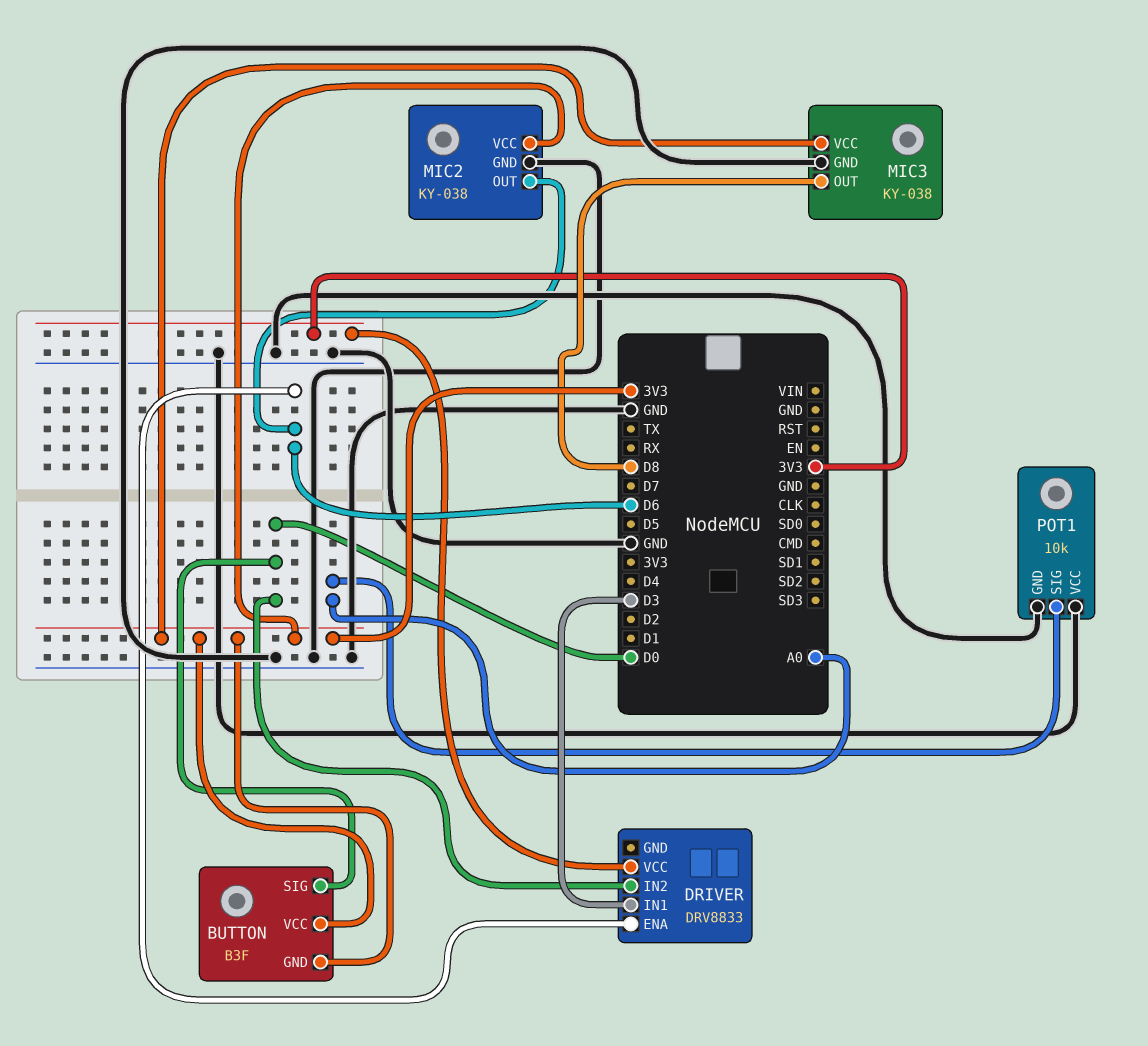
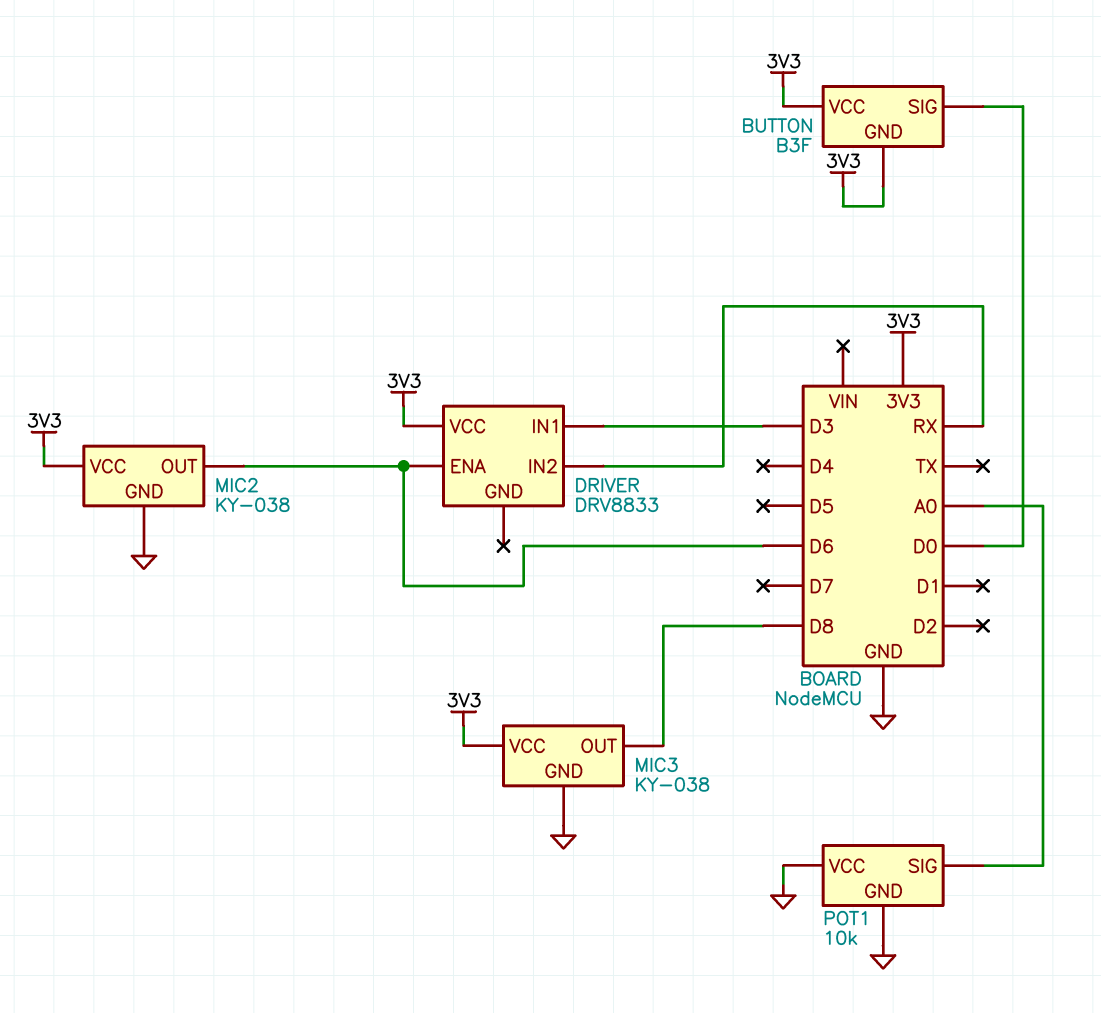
DRIVER pin IN2: D0 -> RX

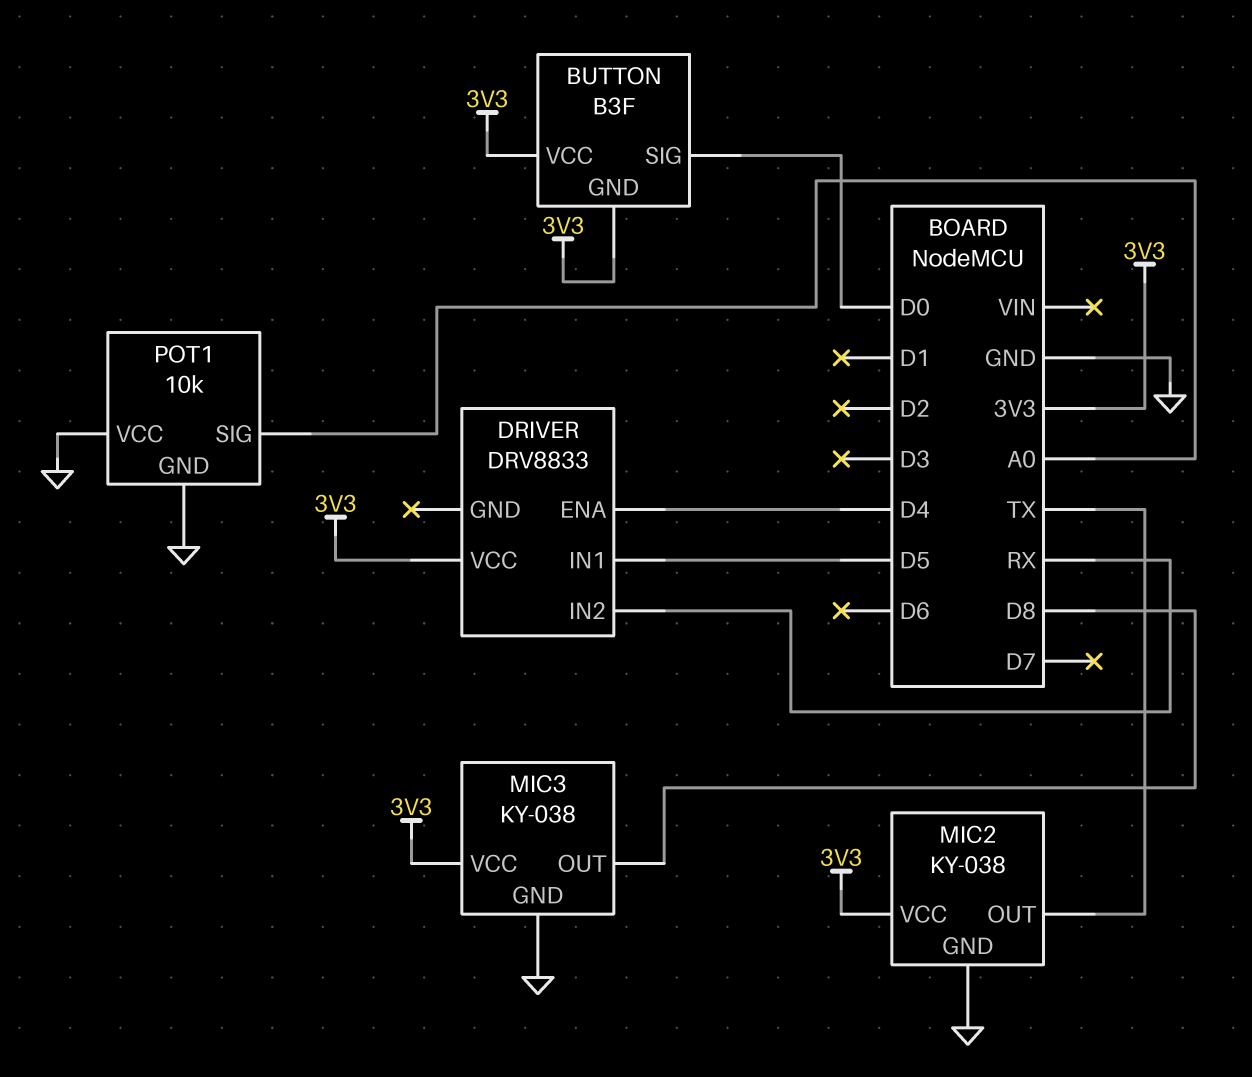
DRIVER pin ENA: D6 -> D4
DRIVER pin IN1: D3 -> D5
MIC2 pin OUT: D6 -> TX

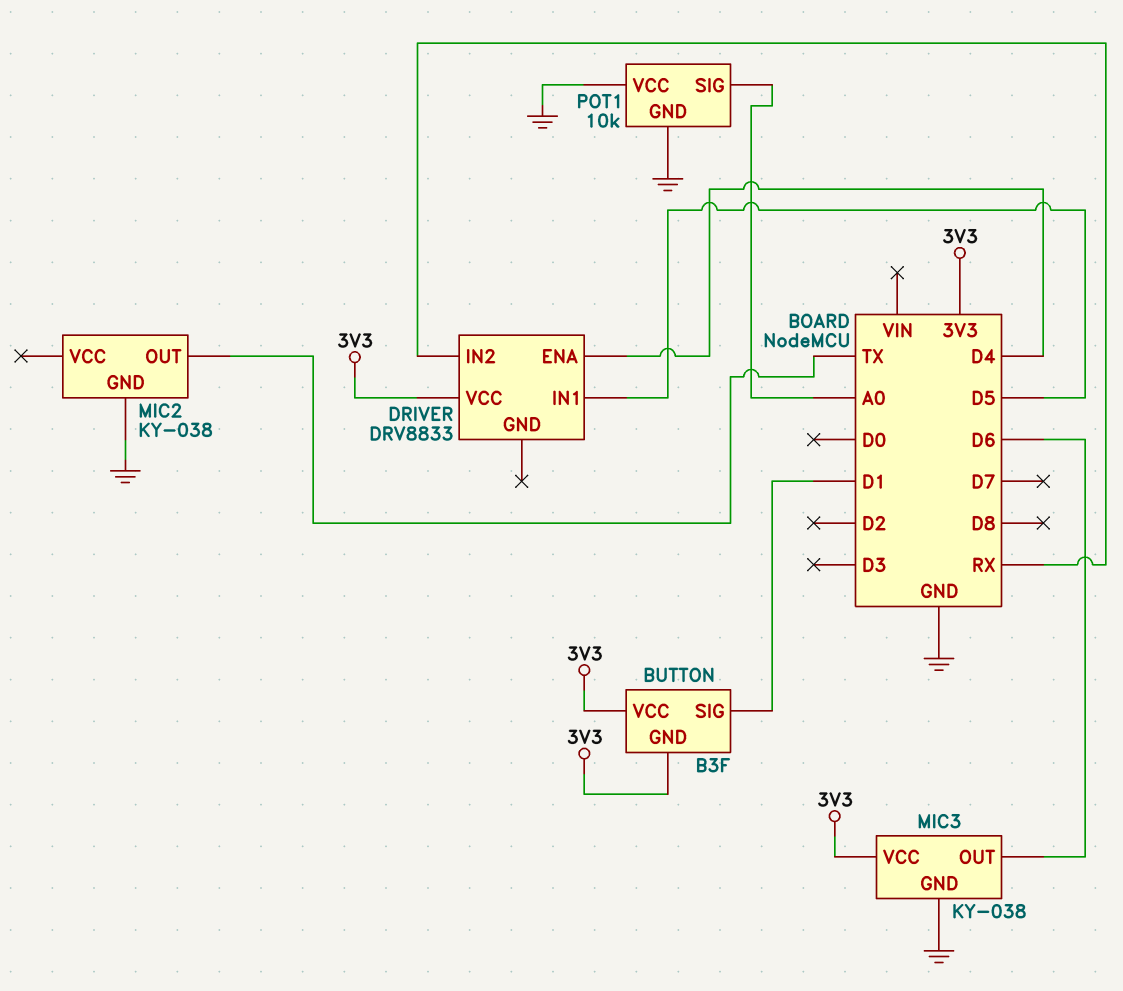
BUTTON pin SIG: D0 -> D1
MIC2 pin VCC: 3V3 -> none
MIC3 pin OUT: D8 -> D6

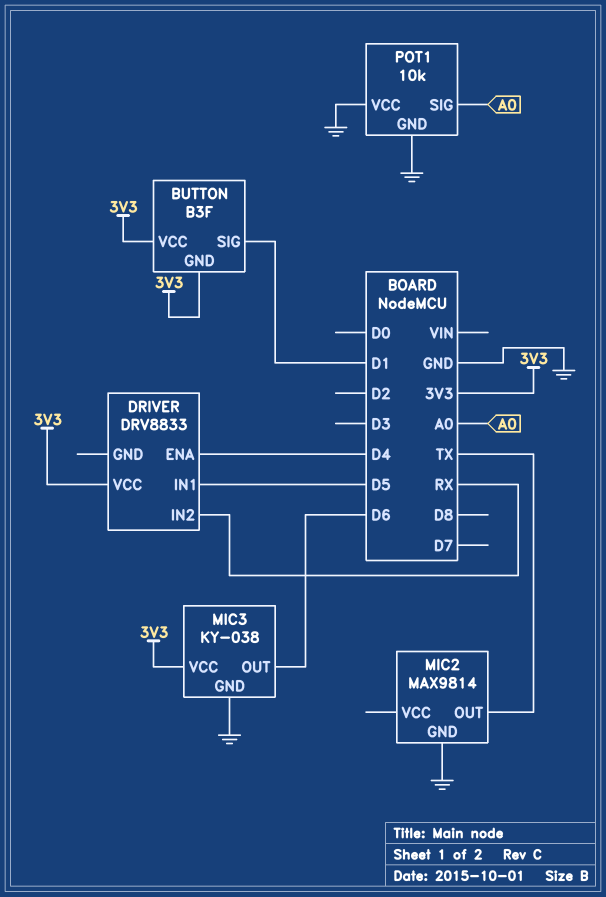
MIC2: KY-038 -> MAX9814

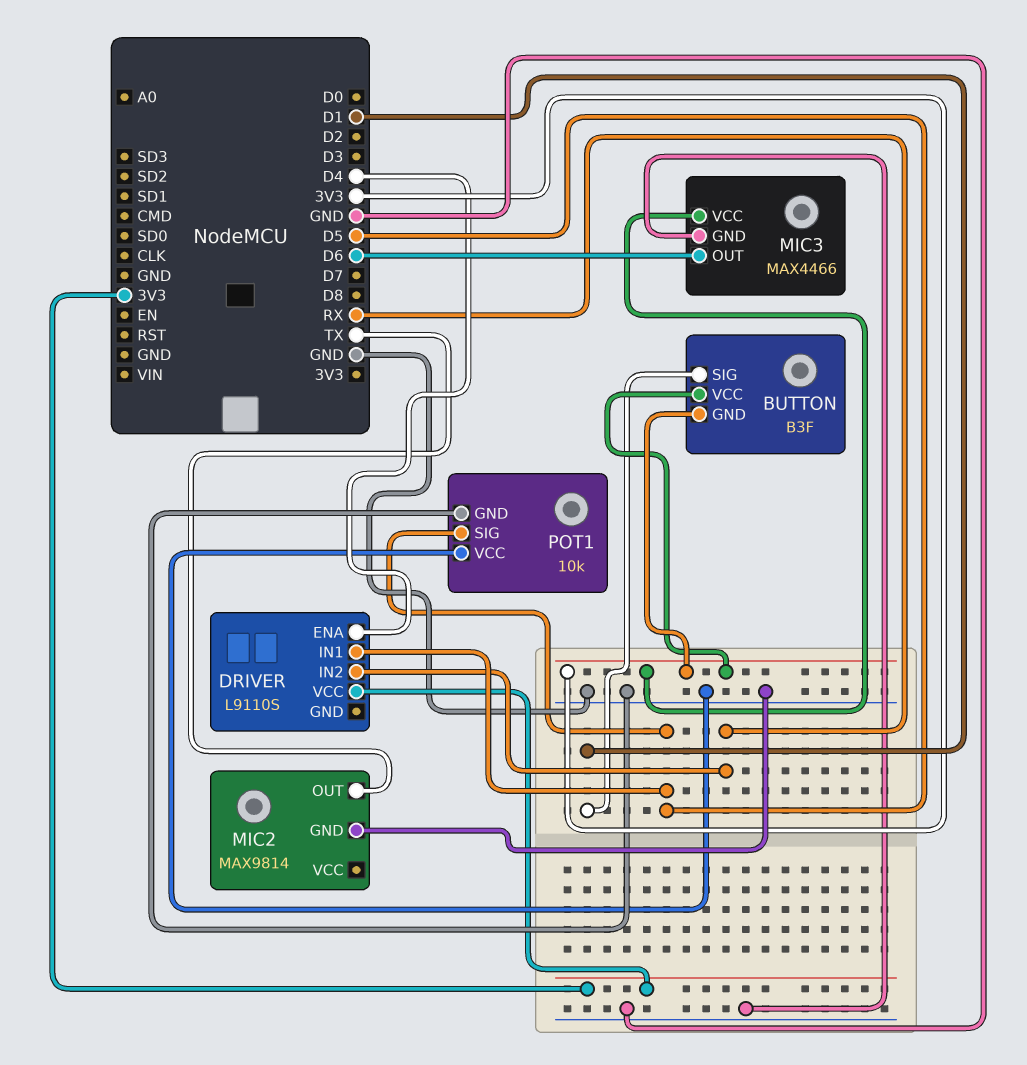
DRIVER: DRV8833 -> L9110S
MIC3: KY-038 -> MAX4466
POT1 pin SIG: A0 -> D5

